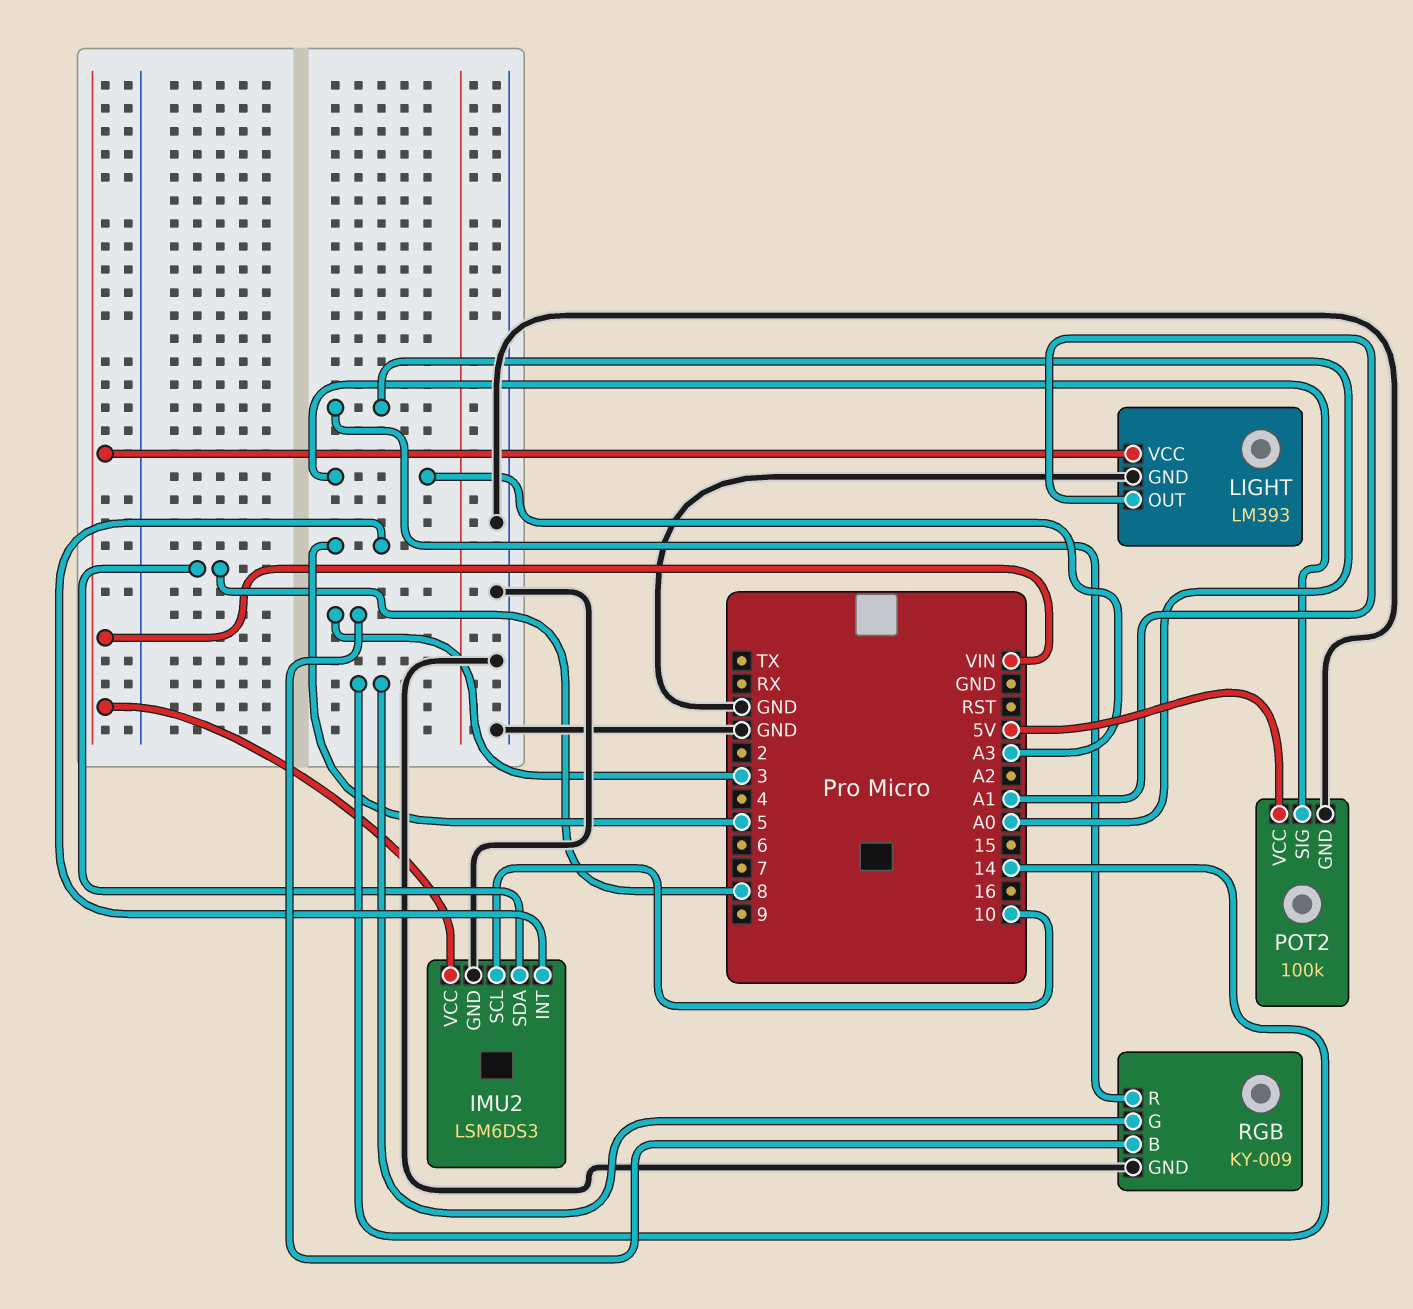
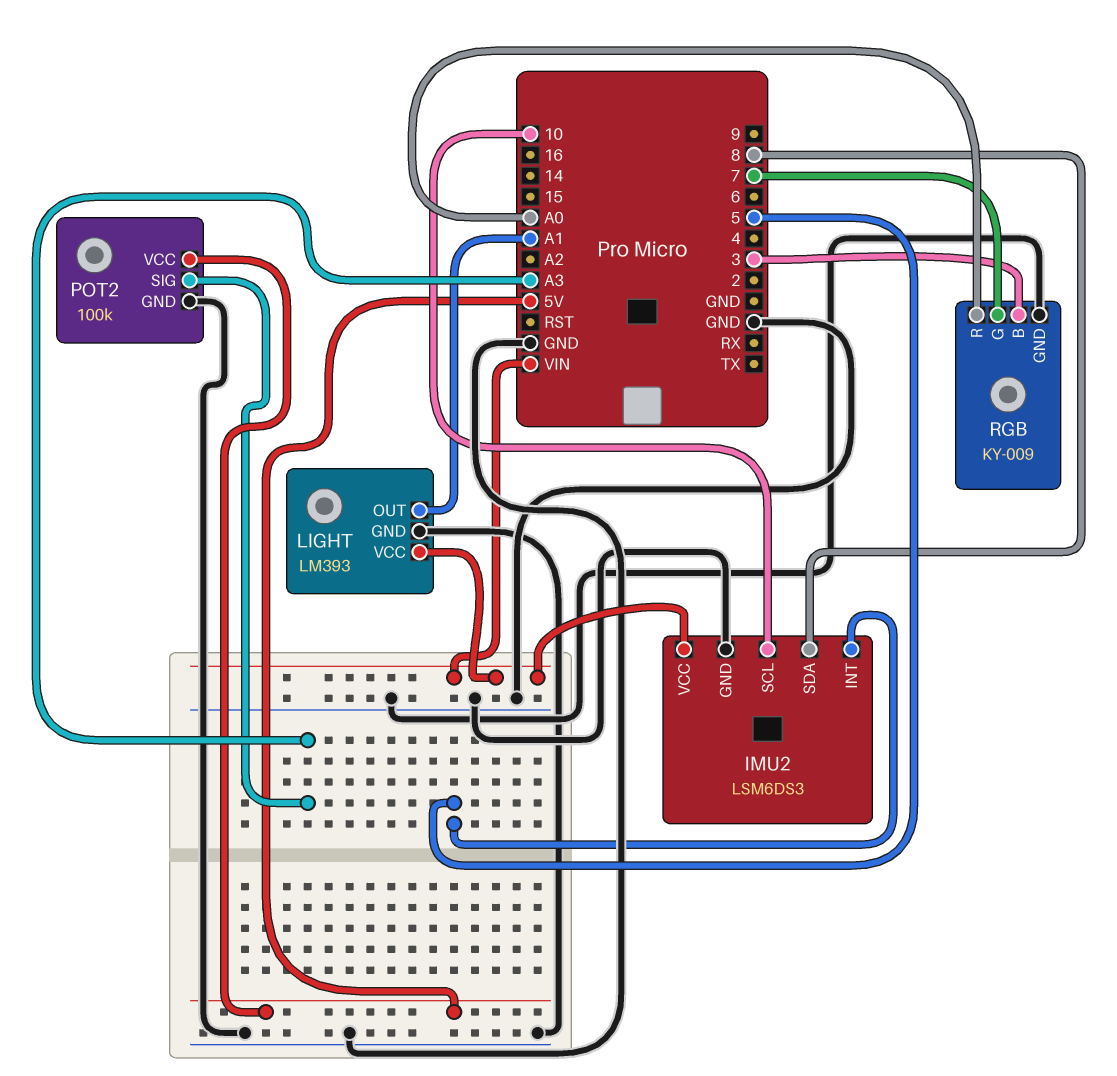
RGB pin G: 14 -> 7

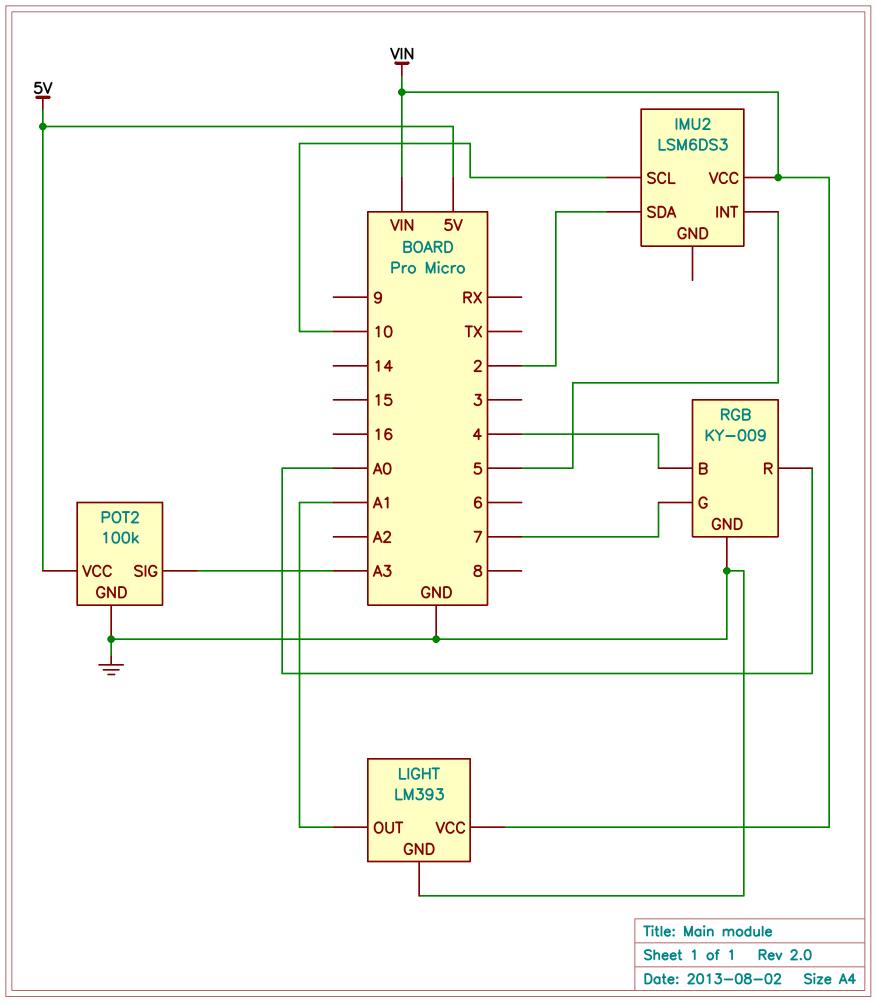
IMU2 pin GND: GND -> none
IMU2 pin SDA: 8 -> 2
RGB pin B: 3 -> 4

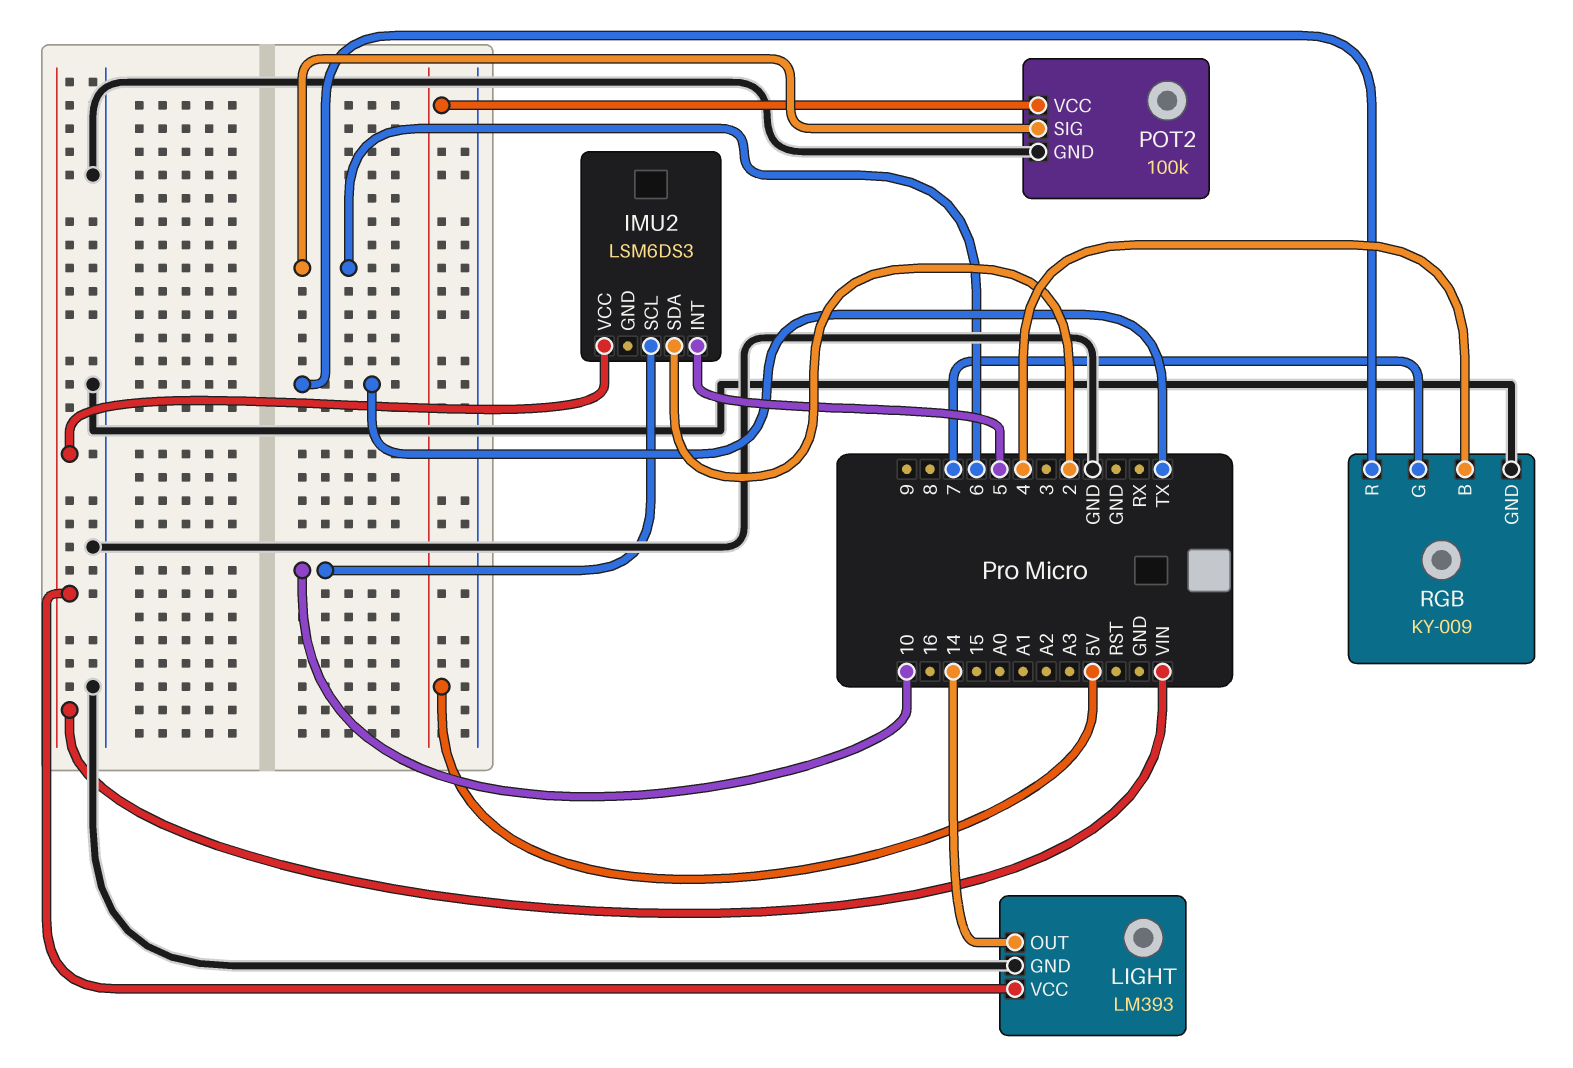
LIGHT pin OUT: A1 -> 14
POT2 pin SIG: A3 -> 6
RGB pin R: A0 -> TX

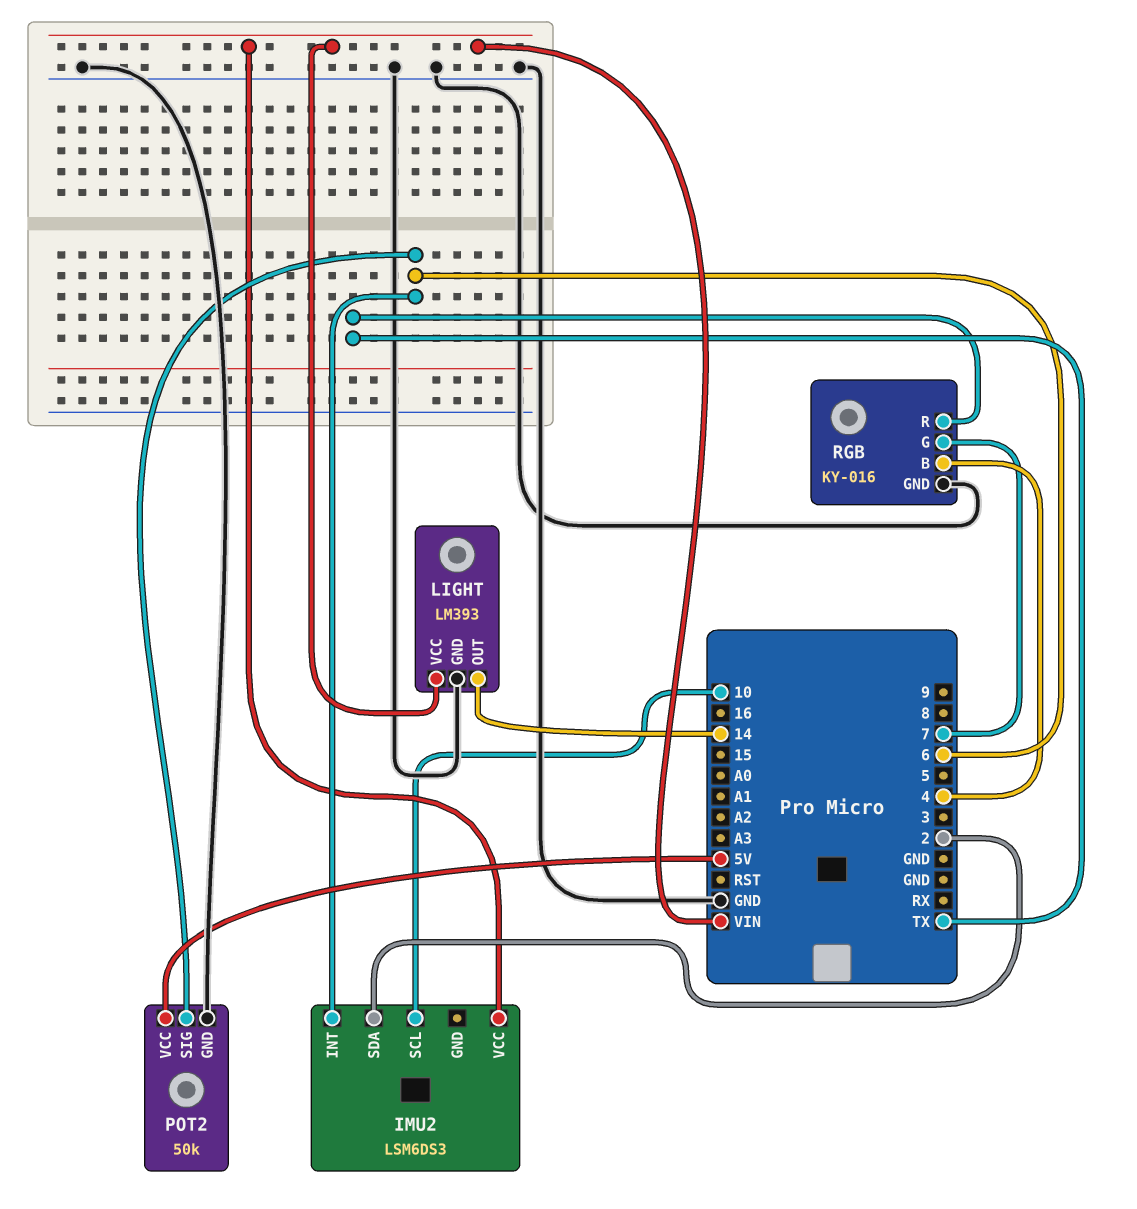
IMU2 pin INT: 5 -> 6
POT2: 100k -> 50k
RGB: KY-009 -> KY-016

